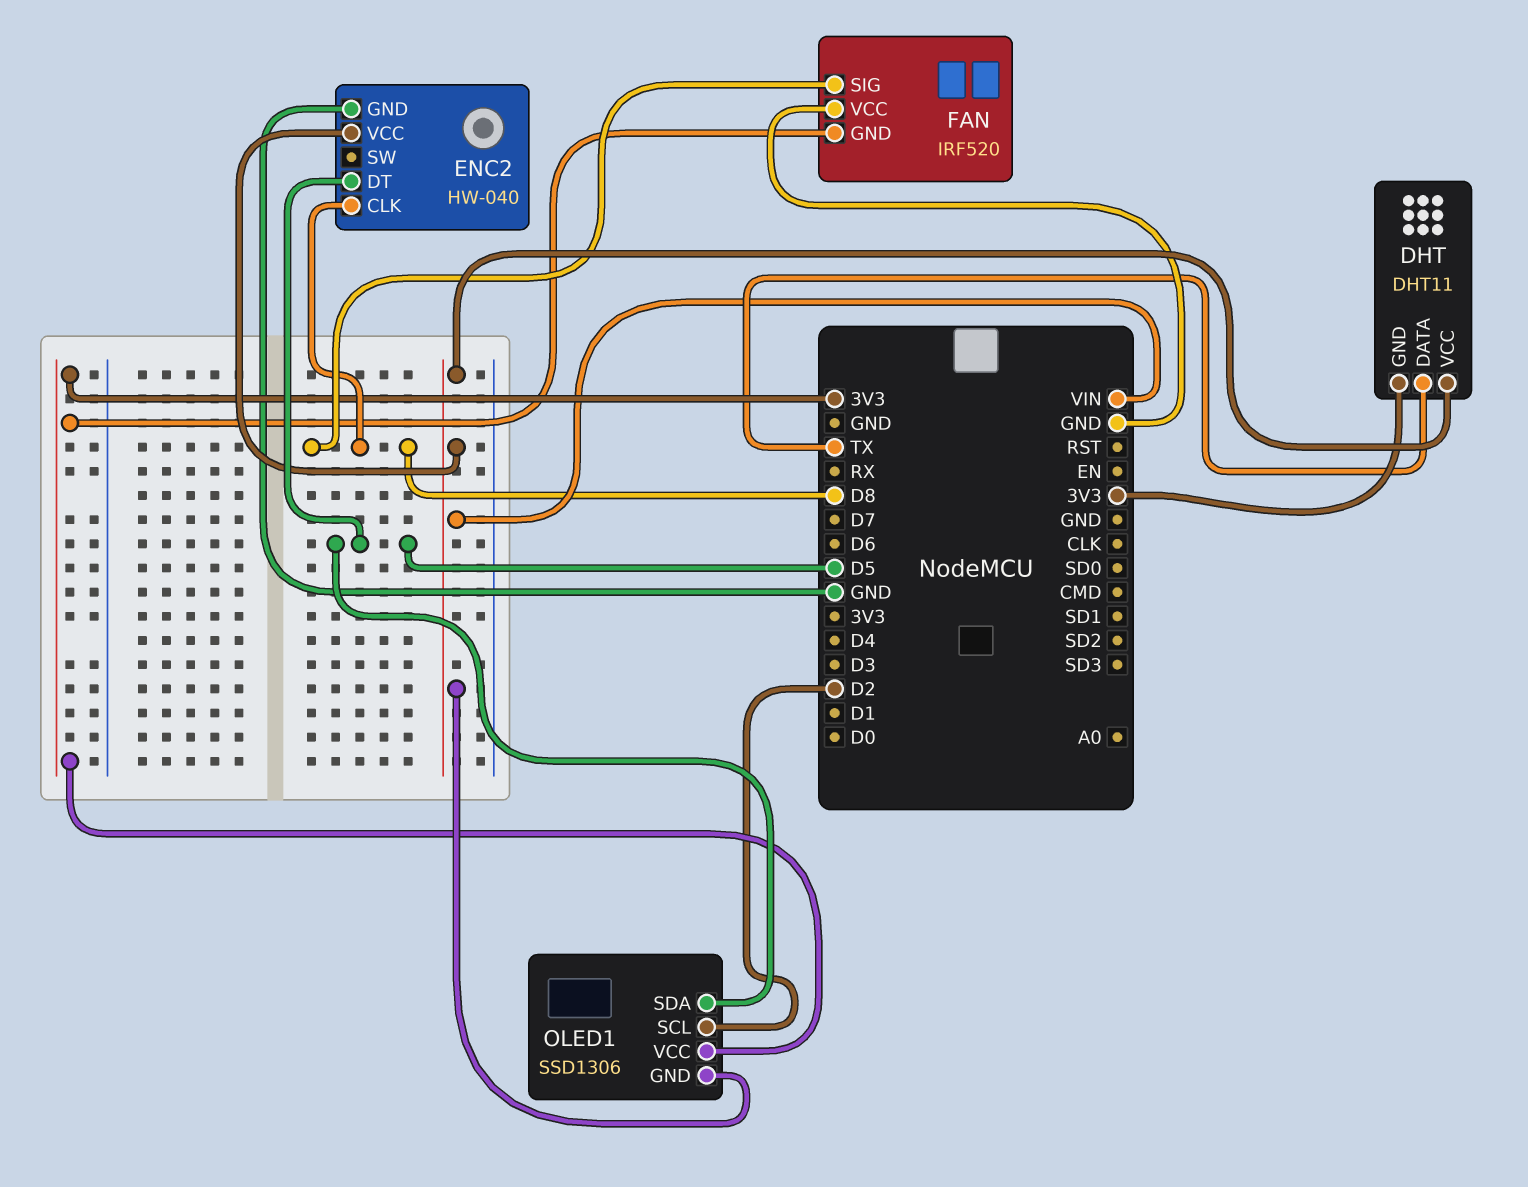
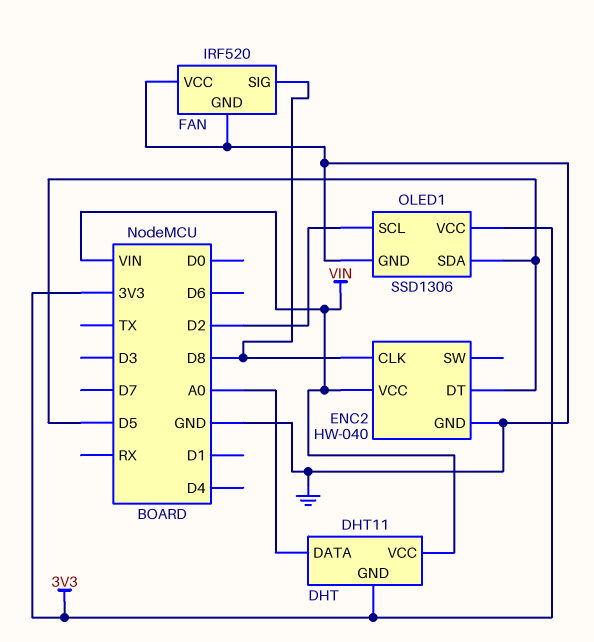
DHT pin DATA: TX -> A0
FAN pin GND: 3V3 -> GND
OLED1 pin GND: VIN -> GND

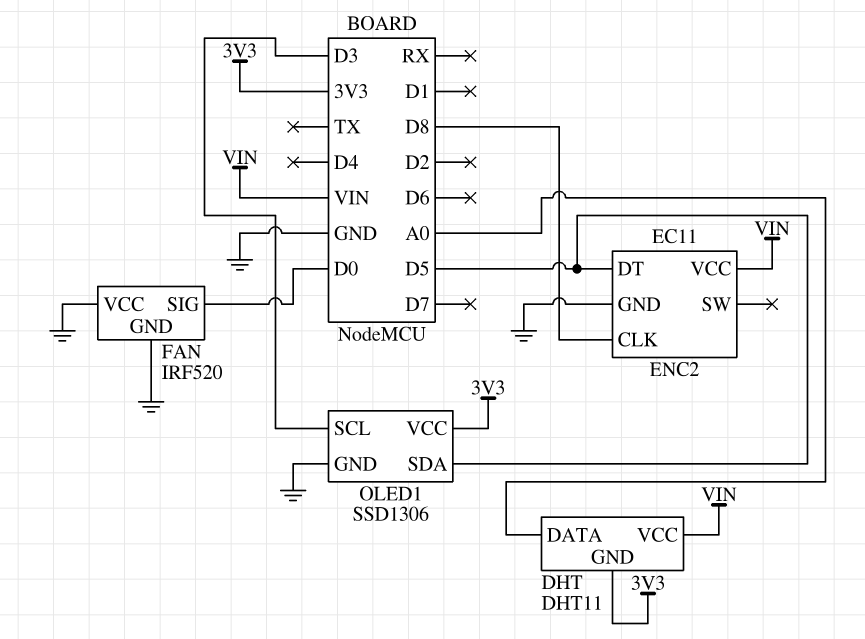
ENC2: HW-040 -> EC11
FAN pin SIG: D8 -> D0
OLED1 pin SCL: D2 -> D3

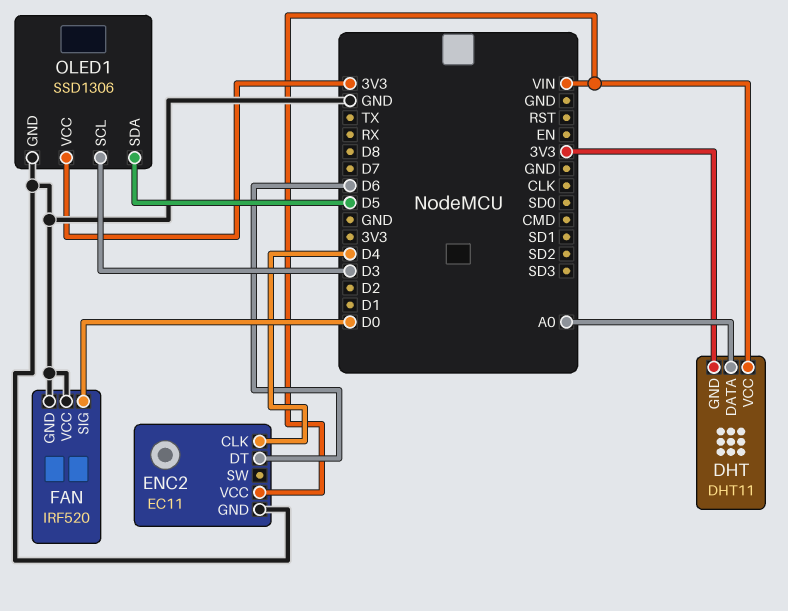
ENC2 pin CLK: D8 -> D4
ENC2 pin DT: D5 -> D6

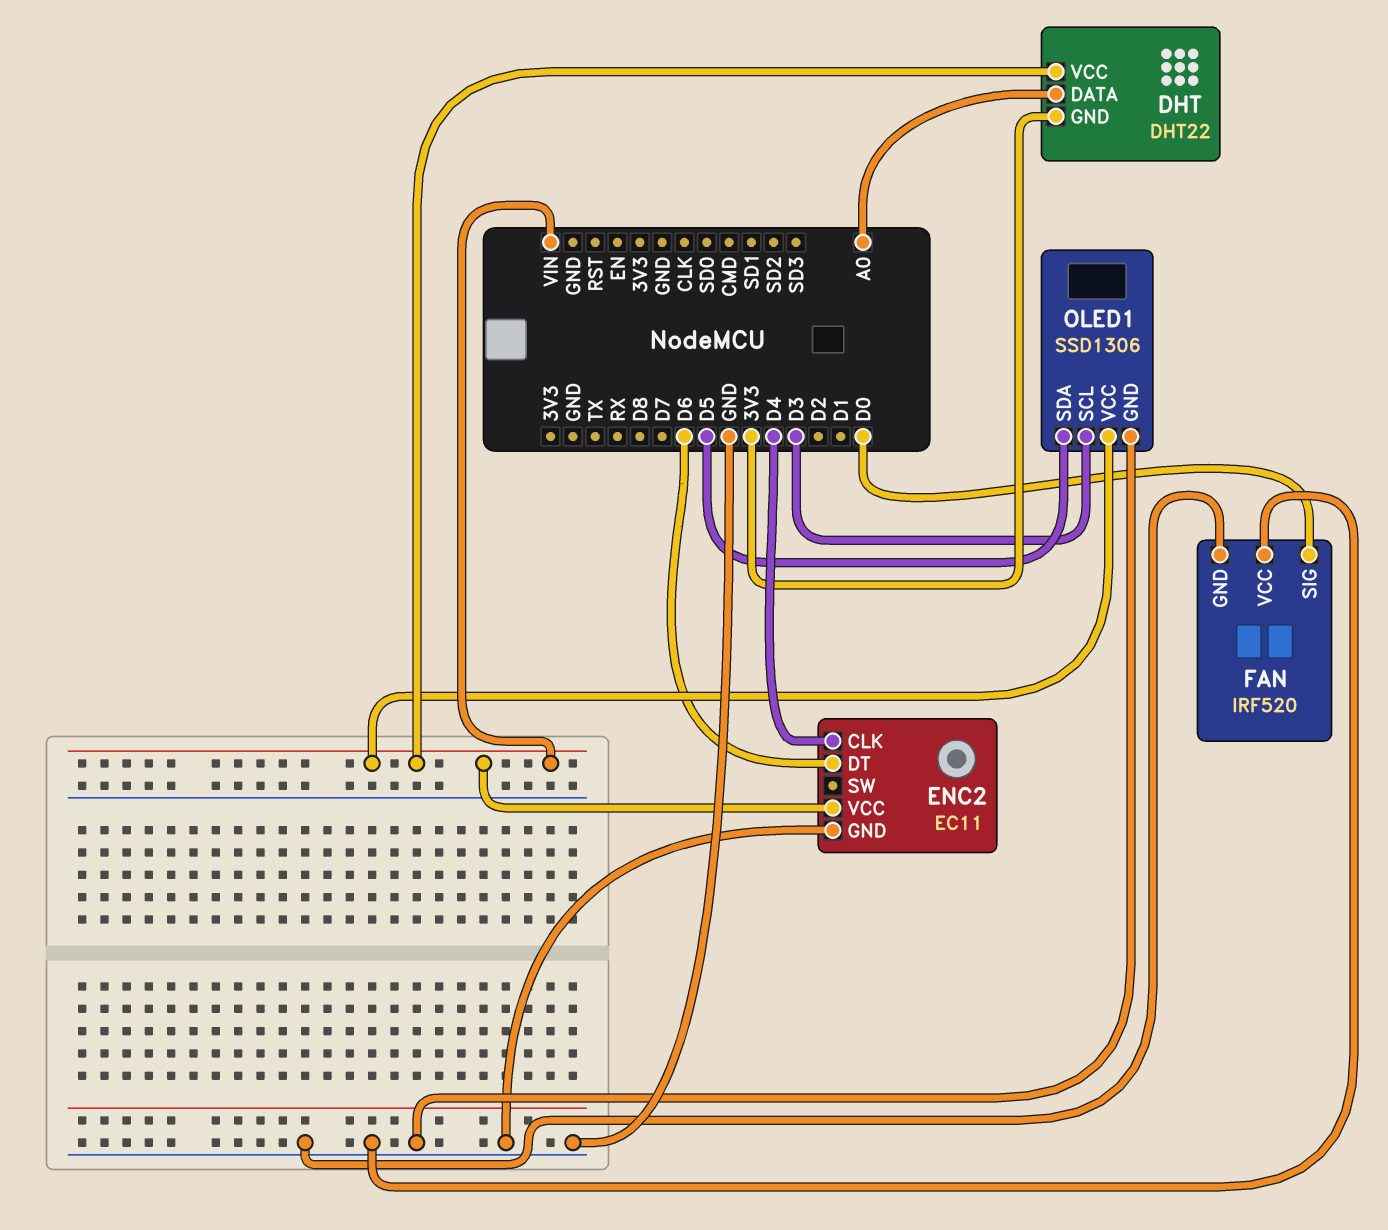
DHT: DHT11 -> DHT22
OLED1 pin VCC: 3V3 -> VIN

